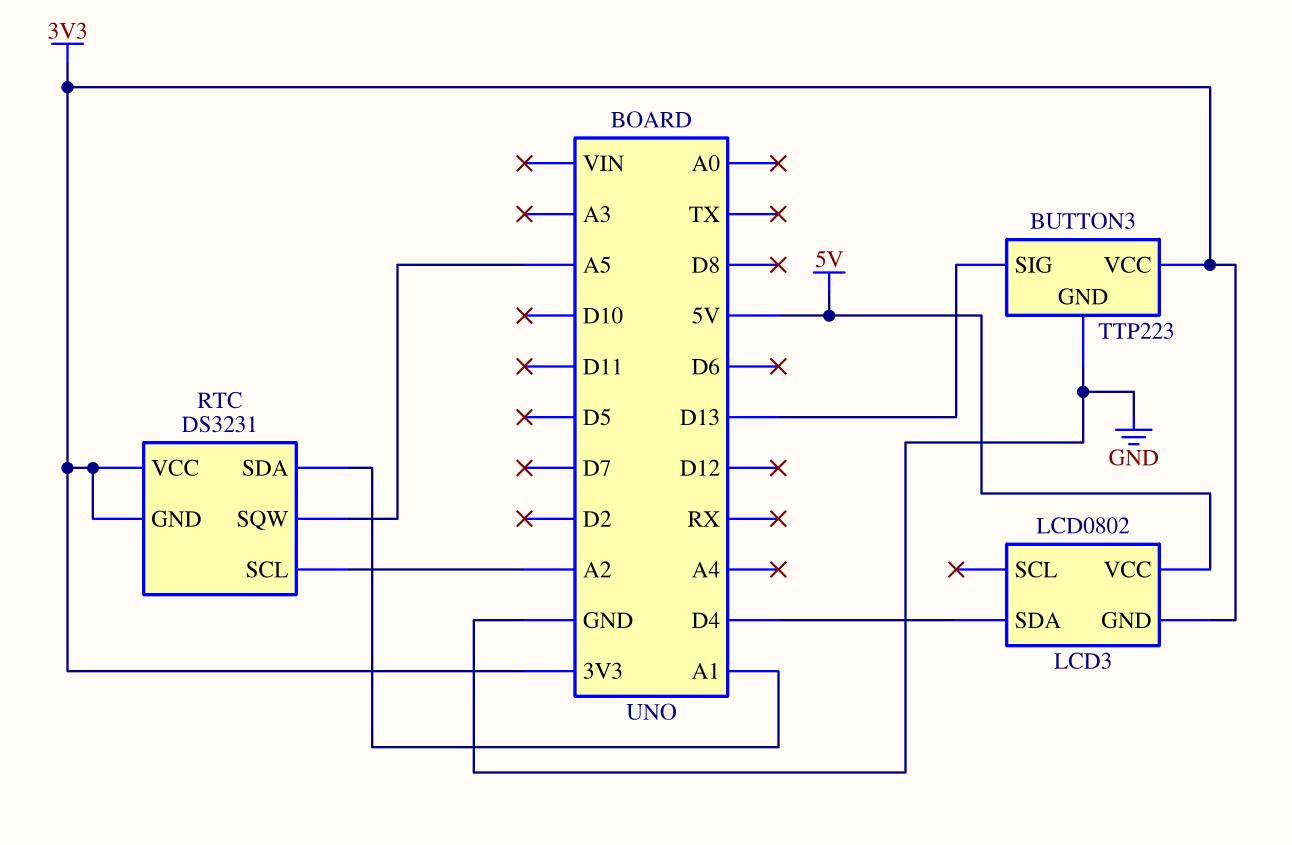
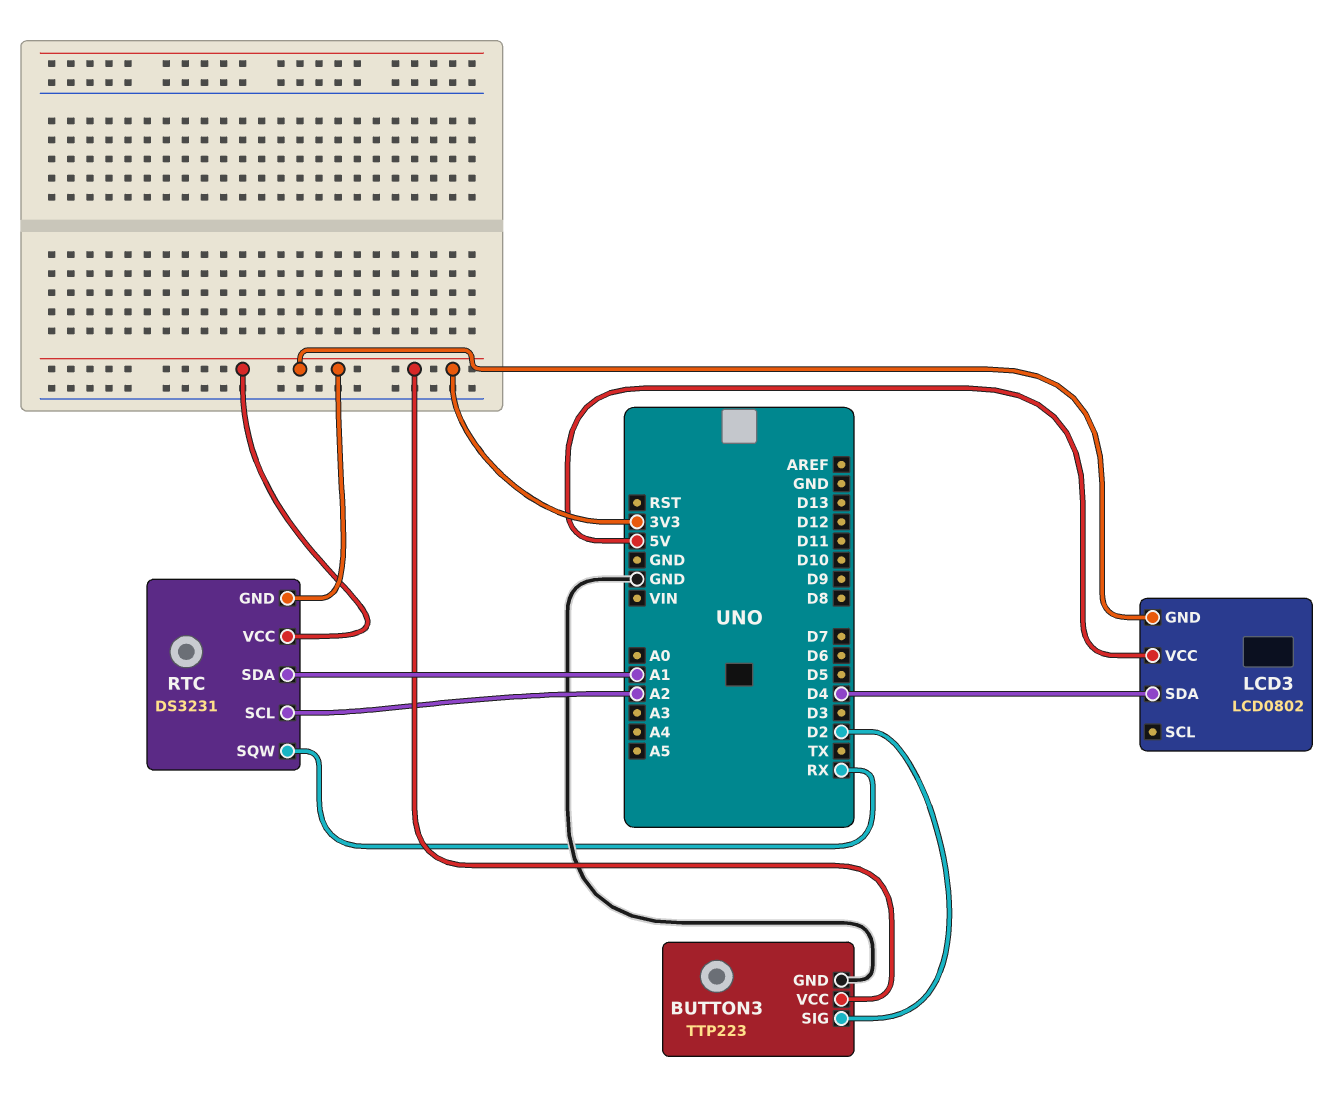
BUTTON3 pin SIG: D13 -> D2
RTC pin SQW: A5 -> RX

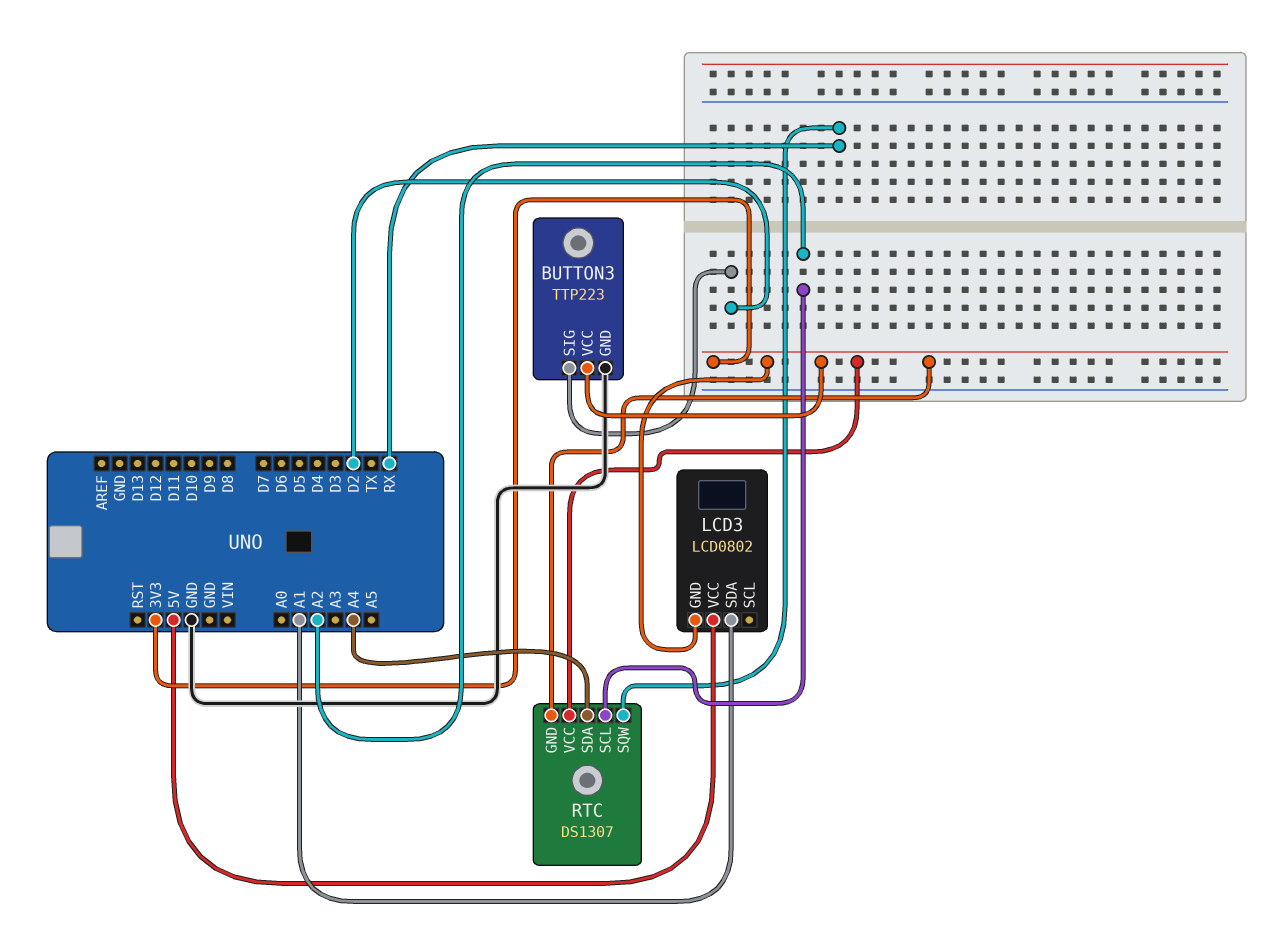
LCD3 pin SDA: D4 -> A1
RTC: DS3231 -> DS1307
RTC pin SDA: A1 -> A4

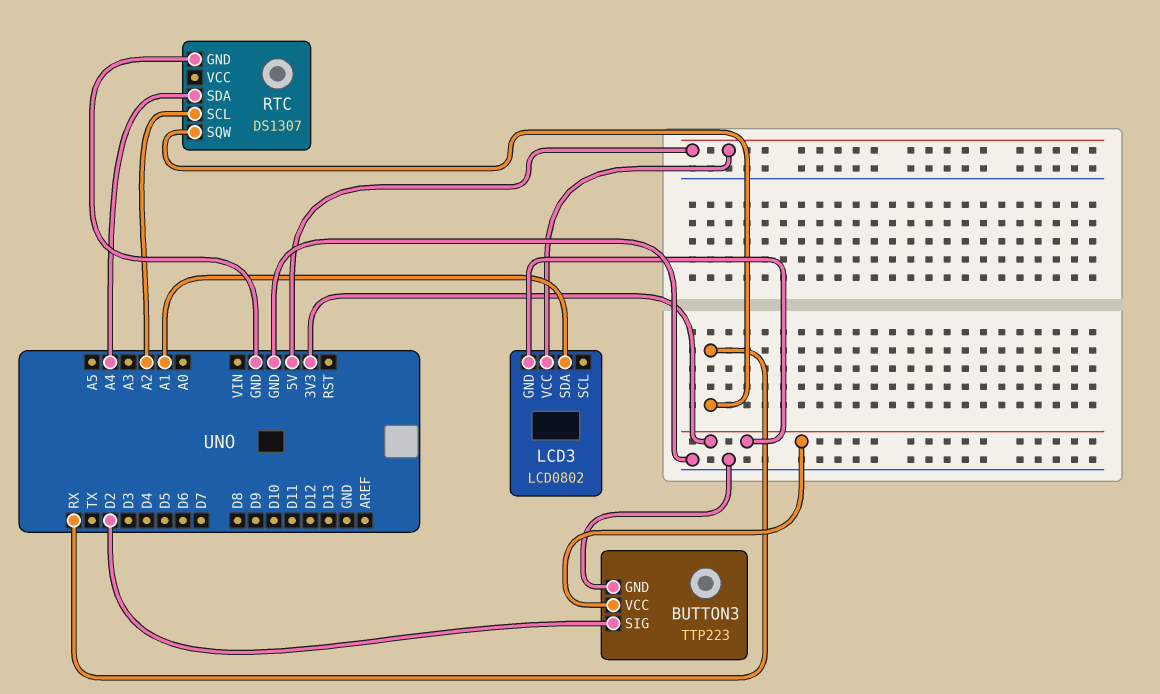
RTC pin GND: 3V3 -> GND
RTC pin VCC: 3V3 -> none

